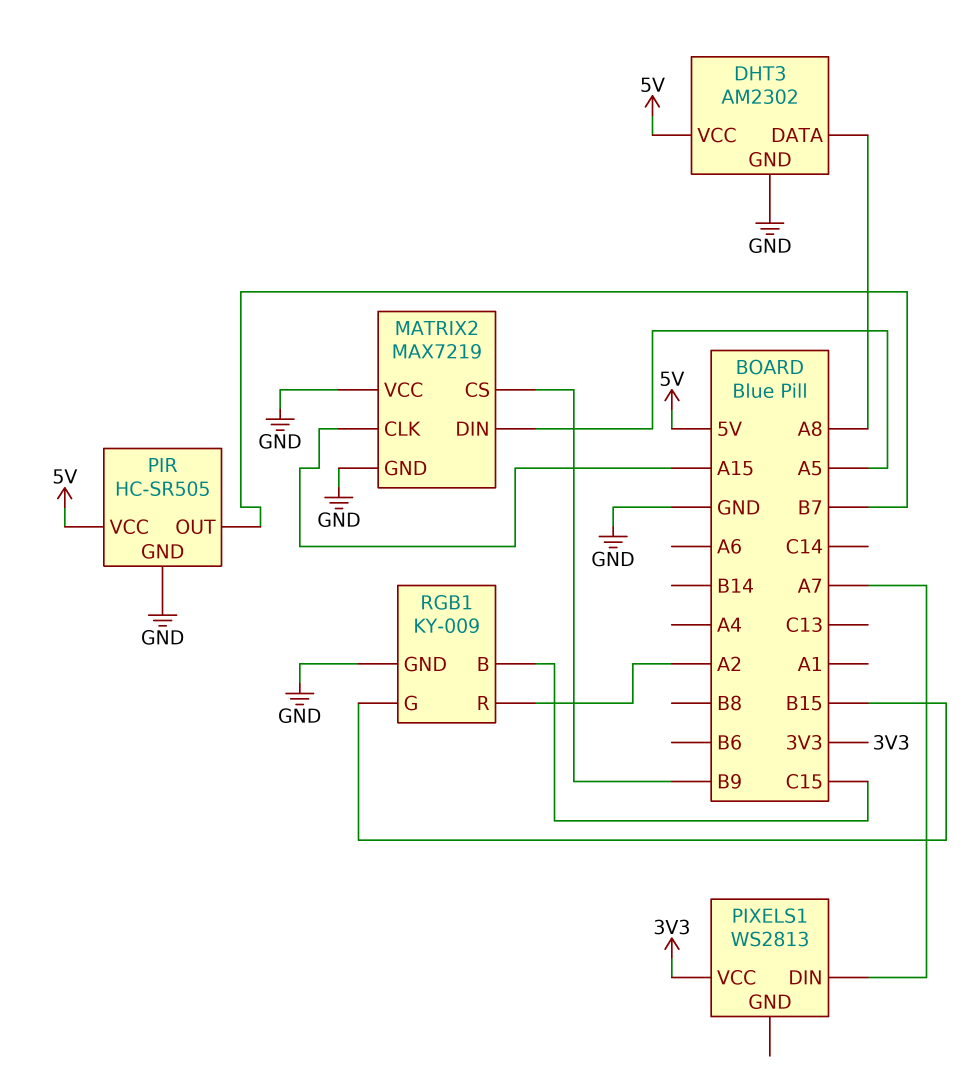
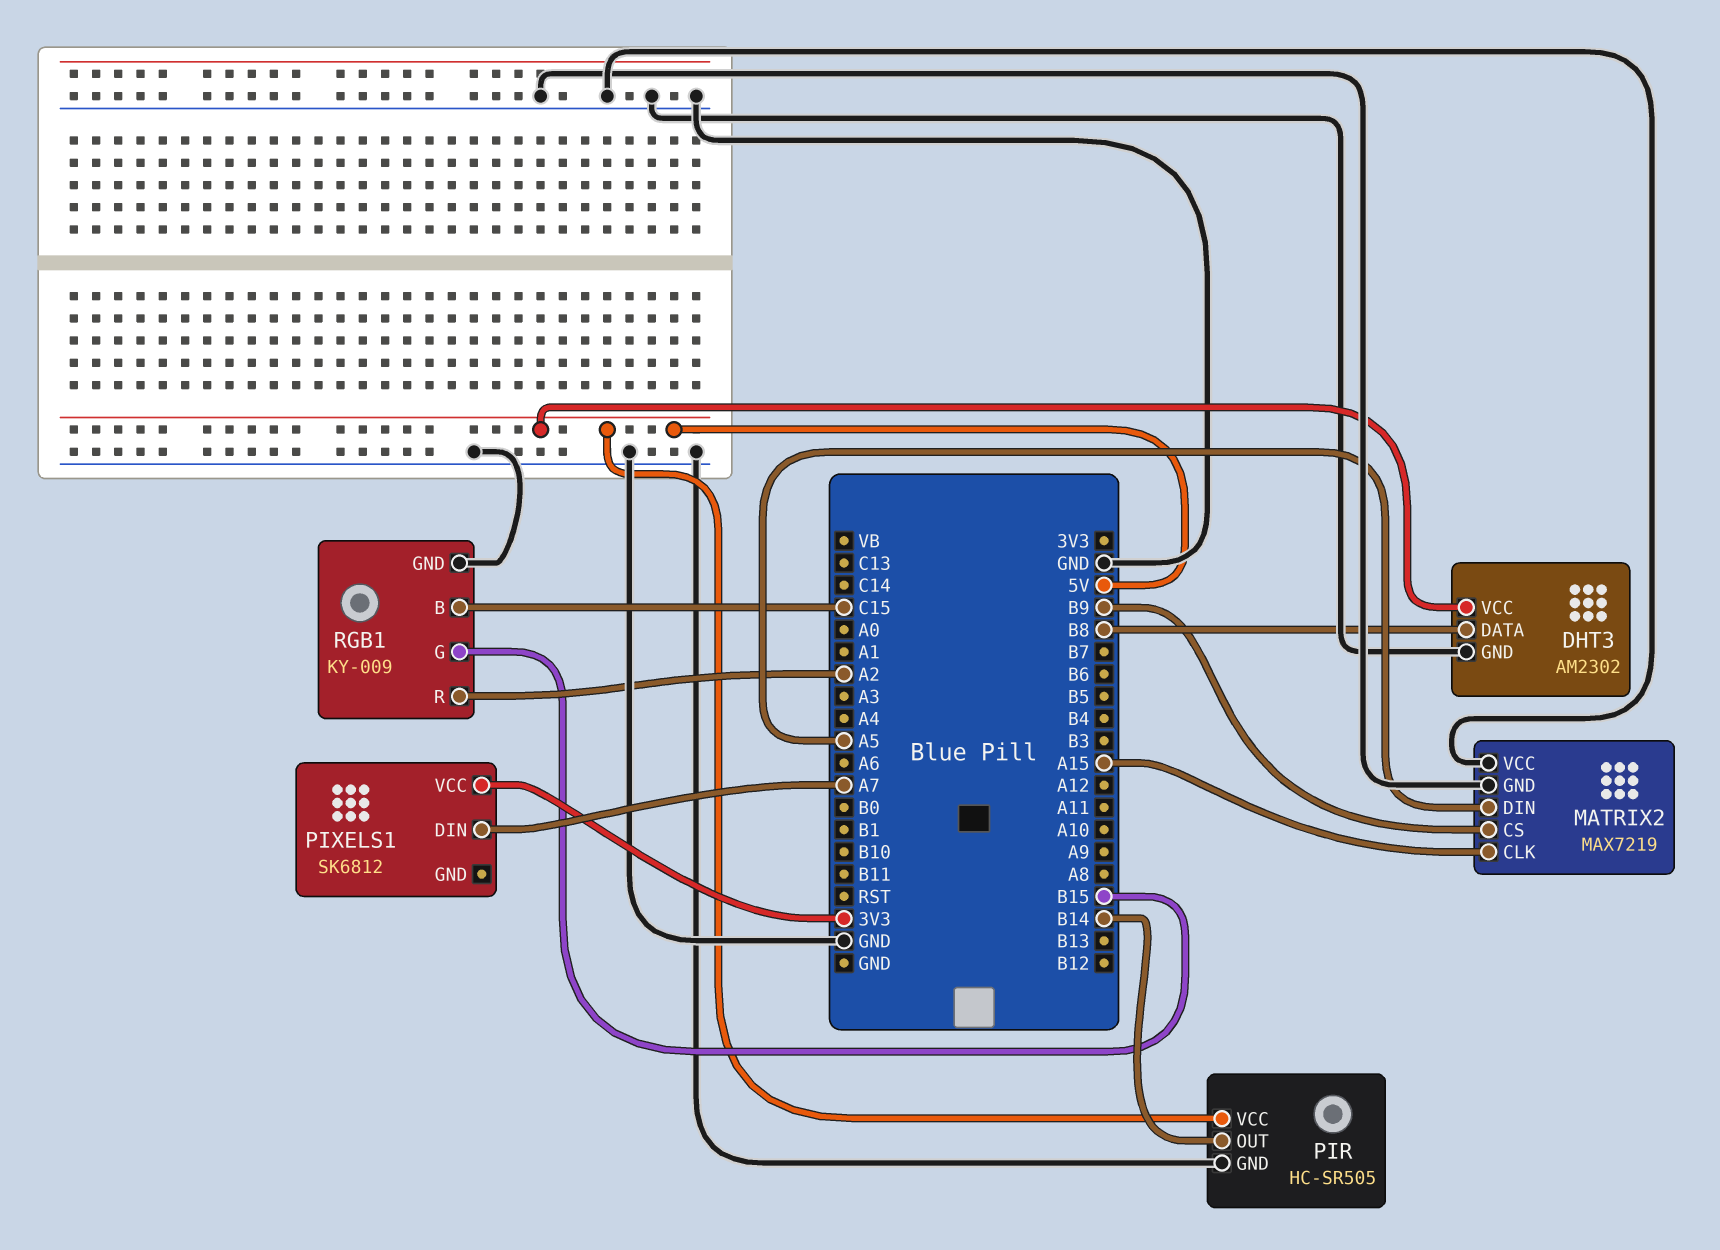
DHT3 pin DATA: A8 -> B8
PIR pin OUT: B7 -> B14
PIXELS1: WS2813 -> SK6812

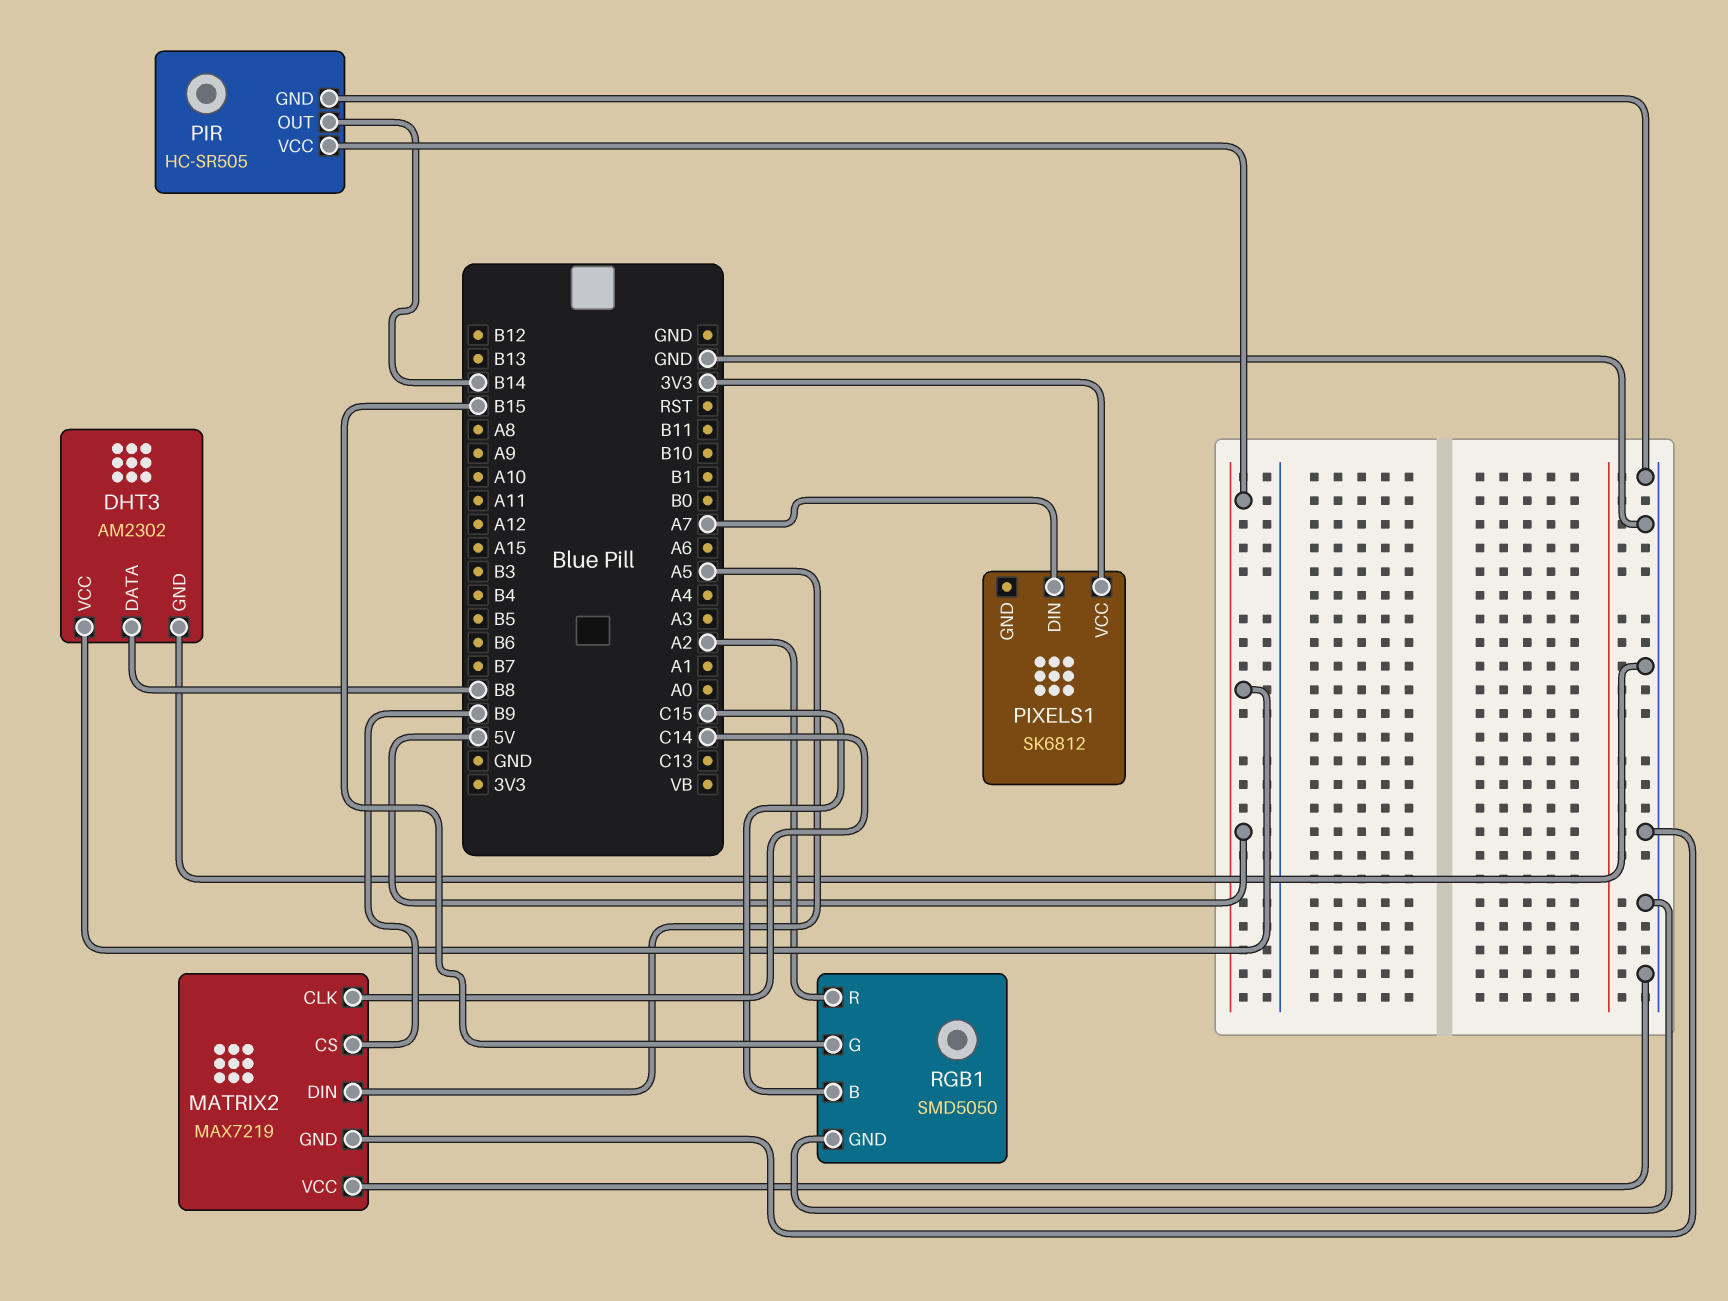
MATRIX2 pin CLK: A15 -> C14
RGB1: KY-009 -> SMD5050

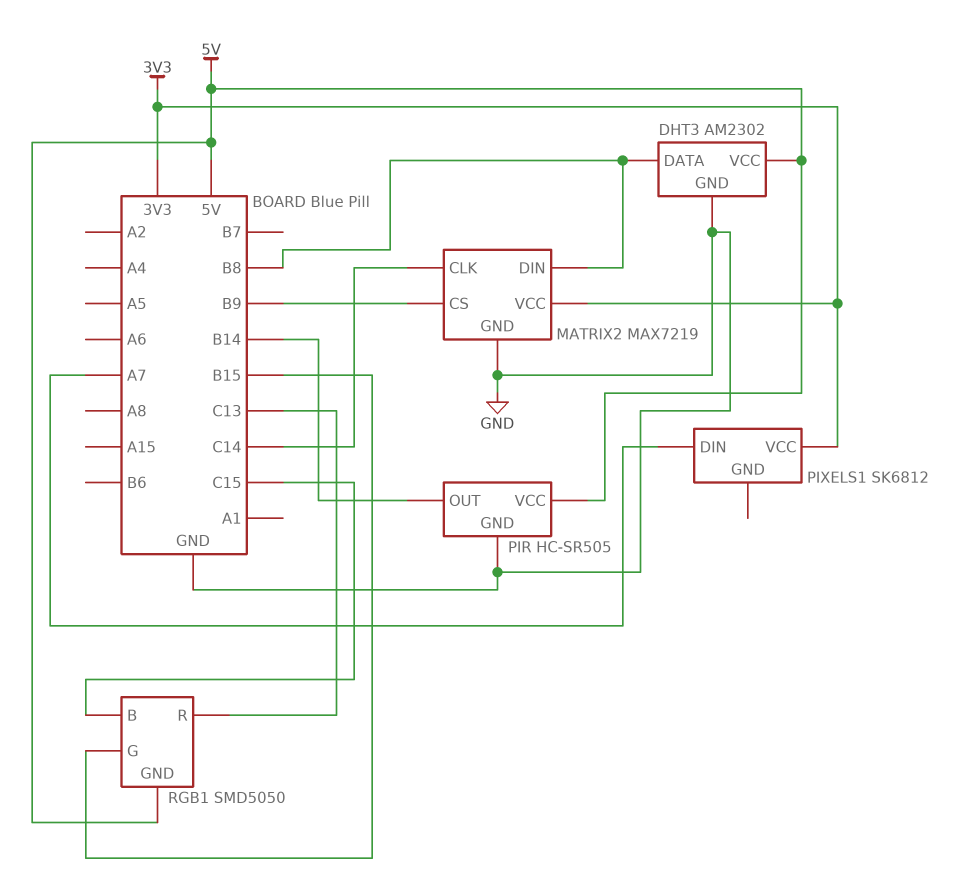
MATRIX2 pin DIN: A5 -> B8
MATRIX2 pin VCC: GND -> 3V3
RGB1 pin GND: GND -> 5V
RGB1 pin R: A2 -> C13

